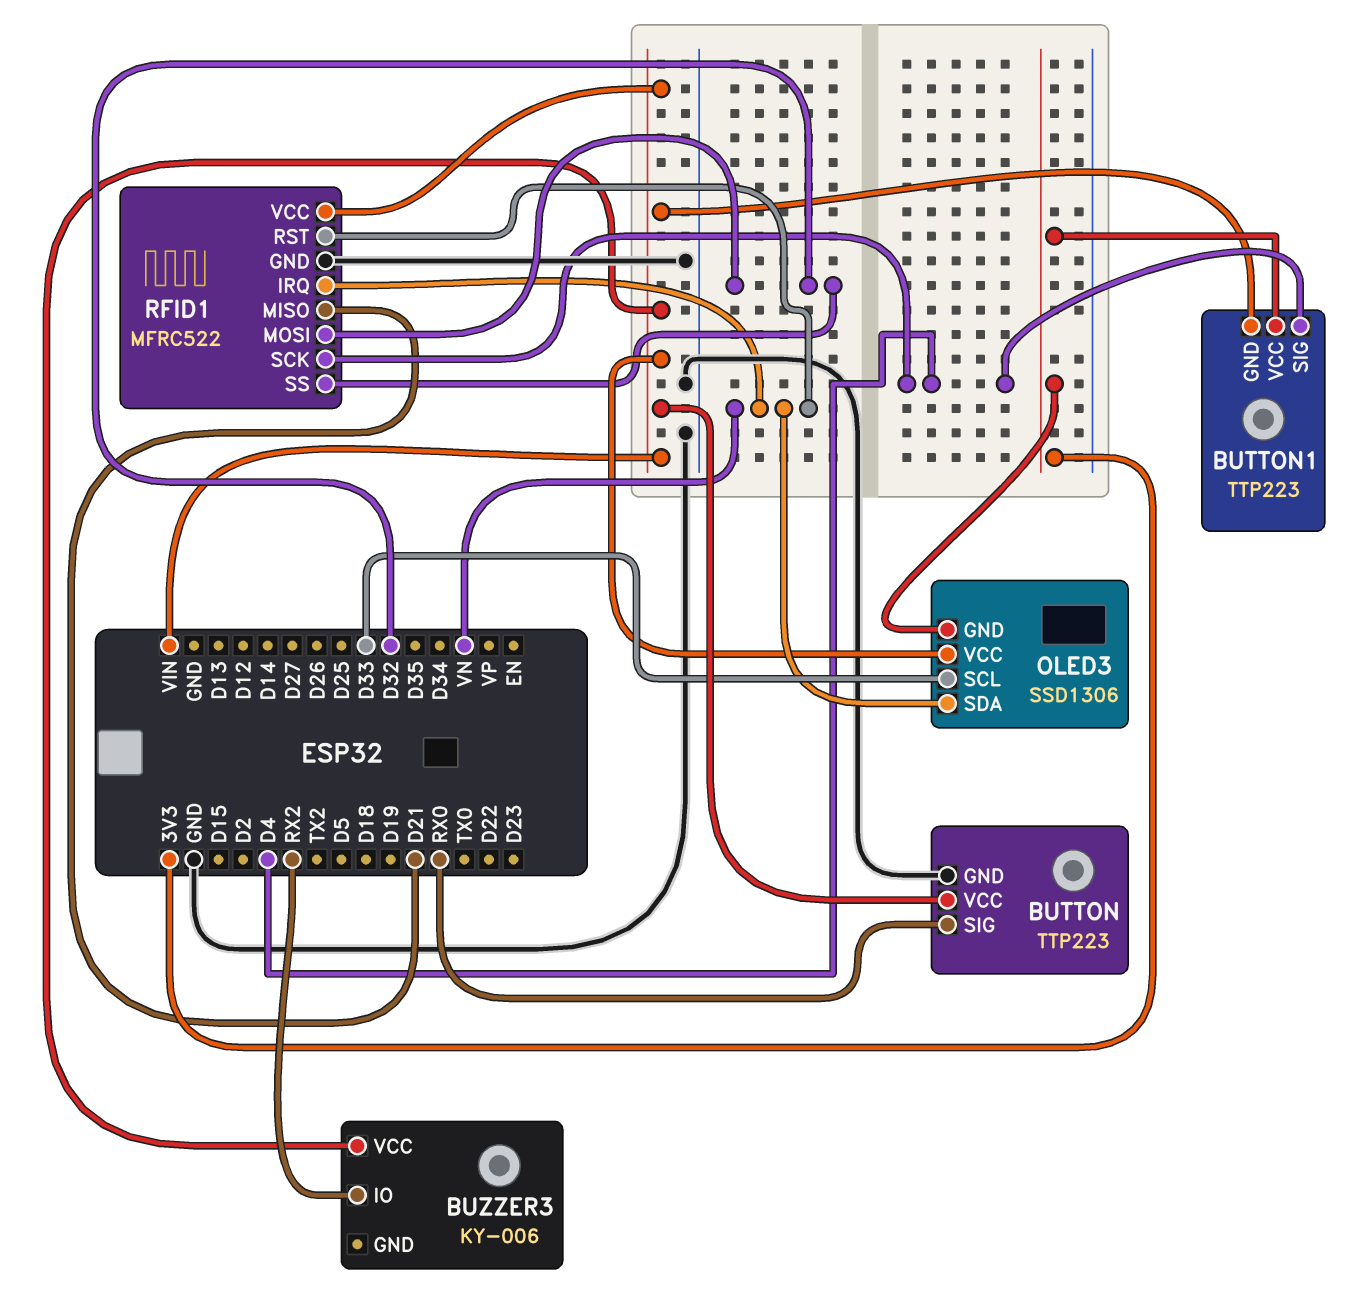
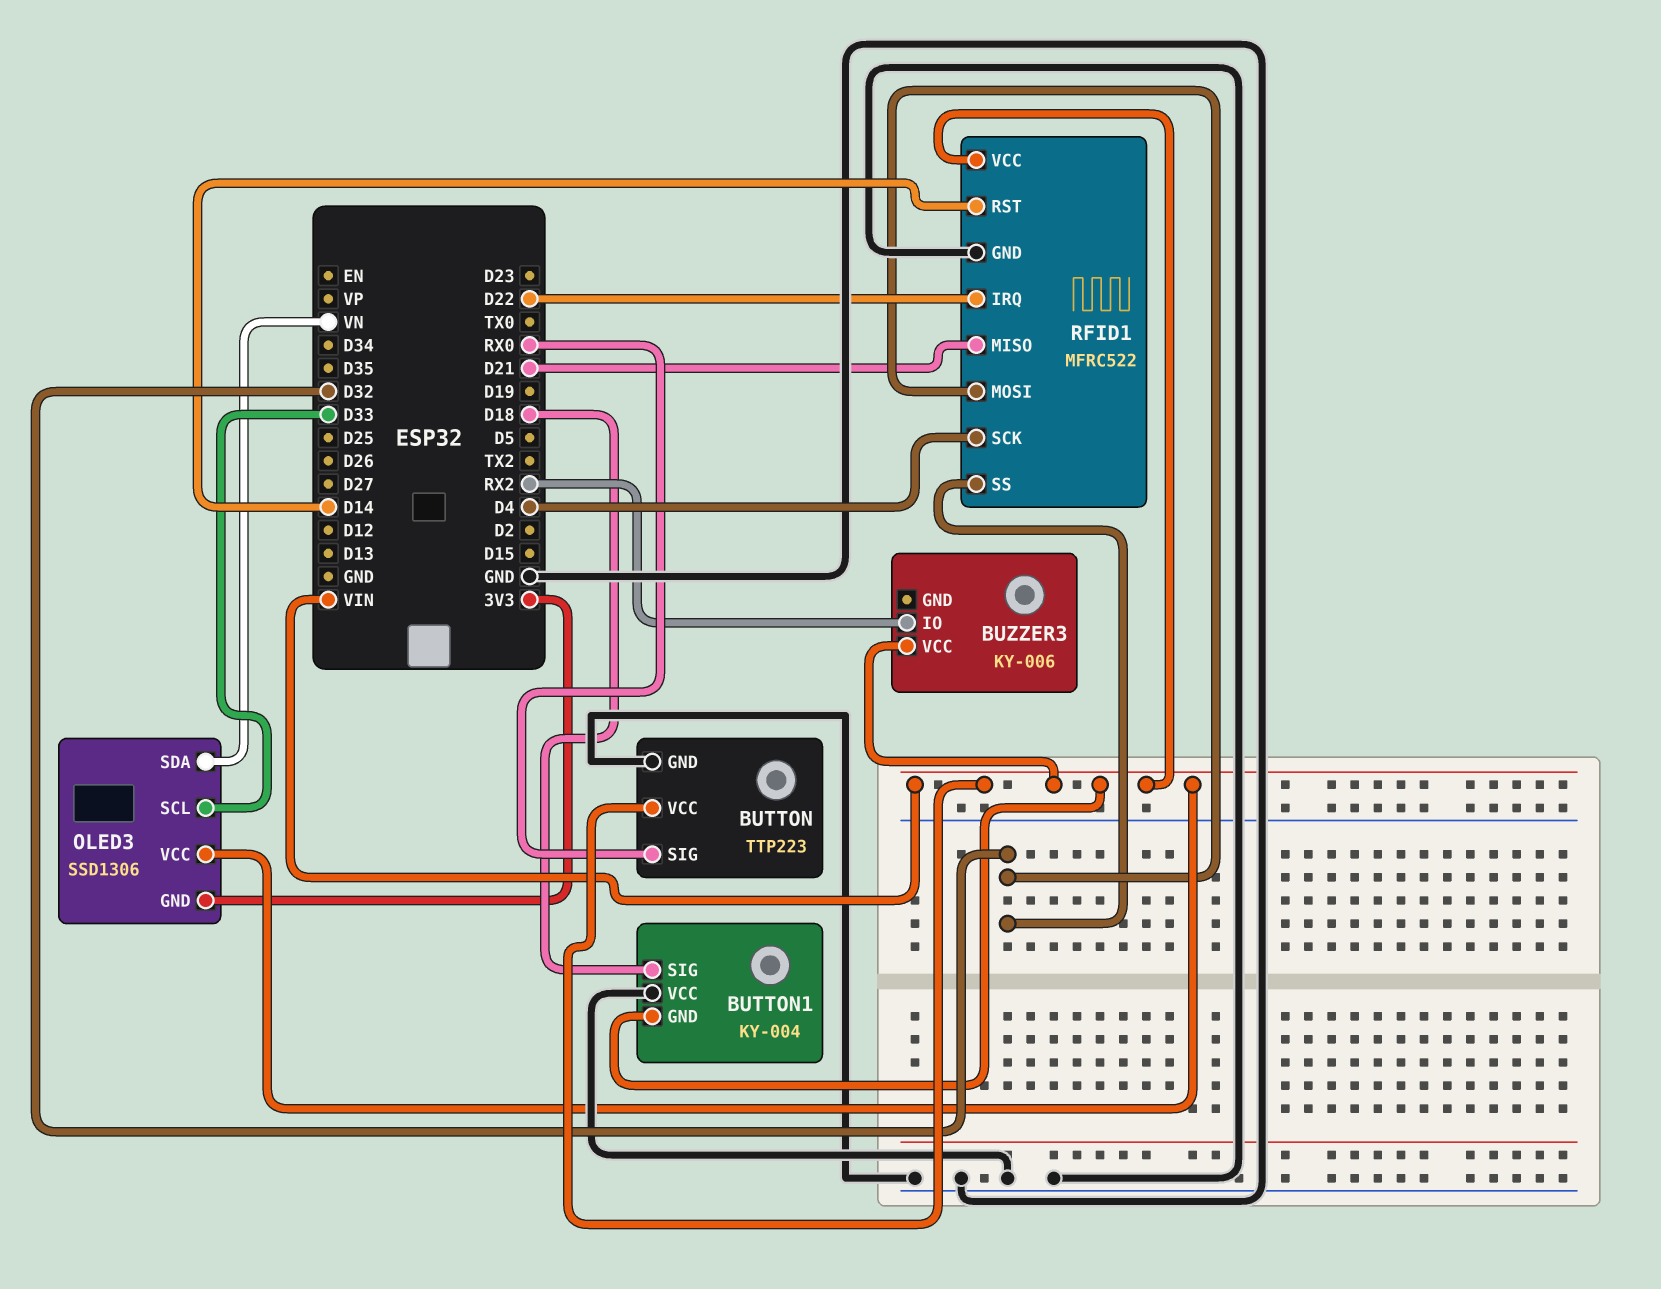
BUTTON1: TTP223 -> KY-004
BUTTON1 pin SIG: D4 -> D18
BUTTON1 pin VCC: 3V3 -> GND
RFID1 pin IRQ: VN -> D22
RFID1 pin RST: VN -> D14

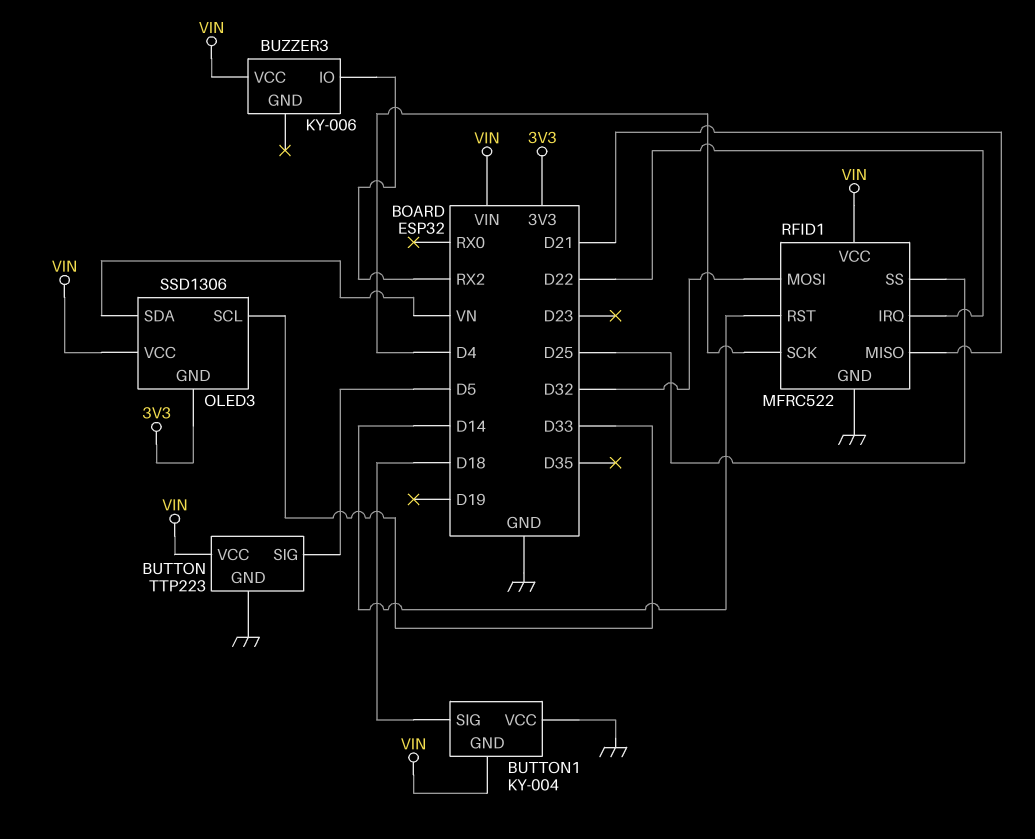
BUTTON pin SIG: RX0 -> D5
RFID1 pin SS: D32 -> D25

